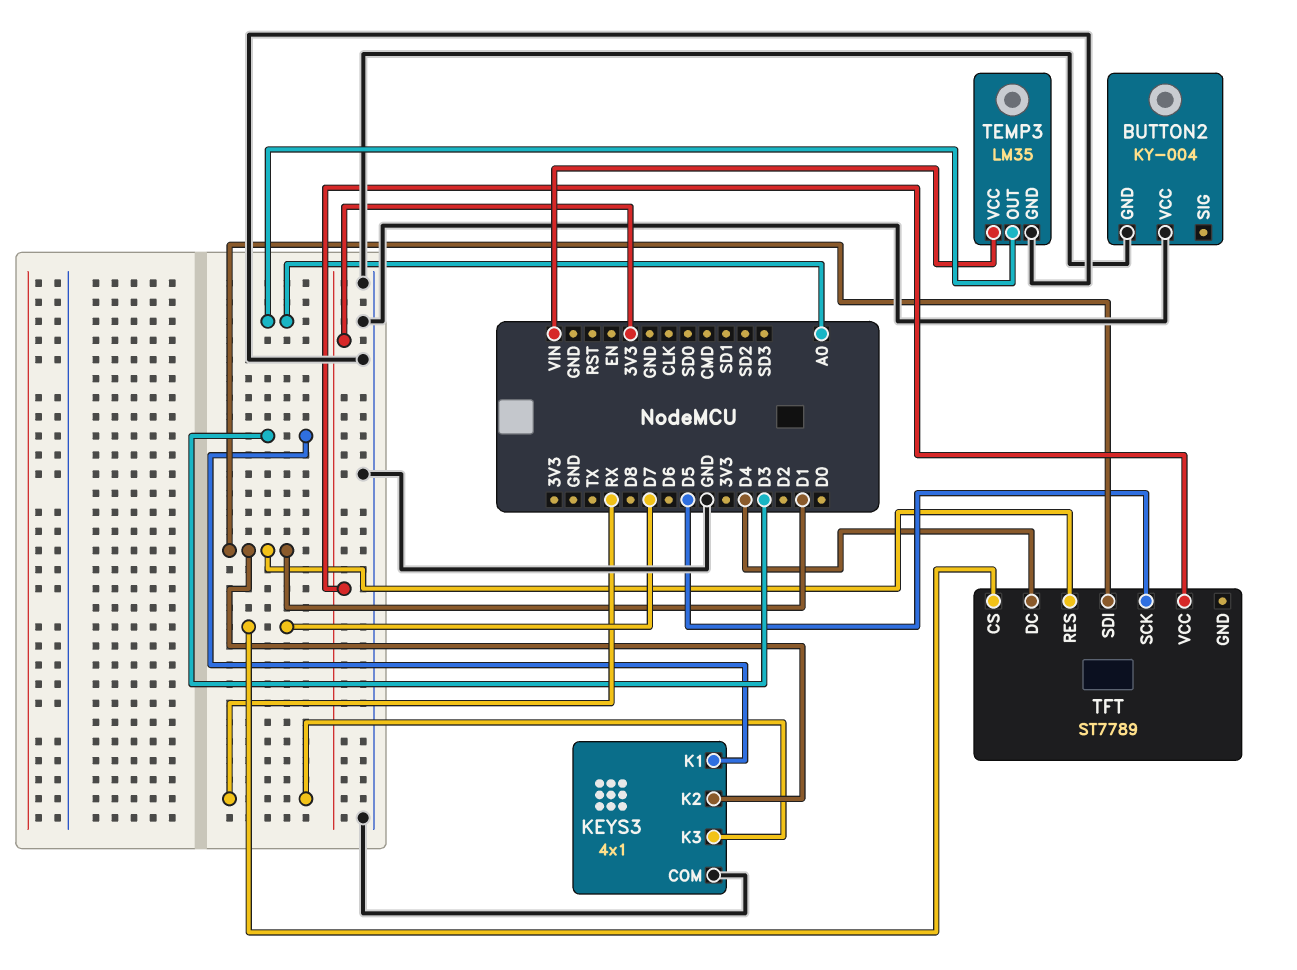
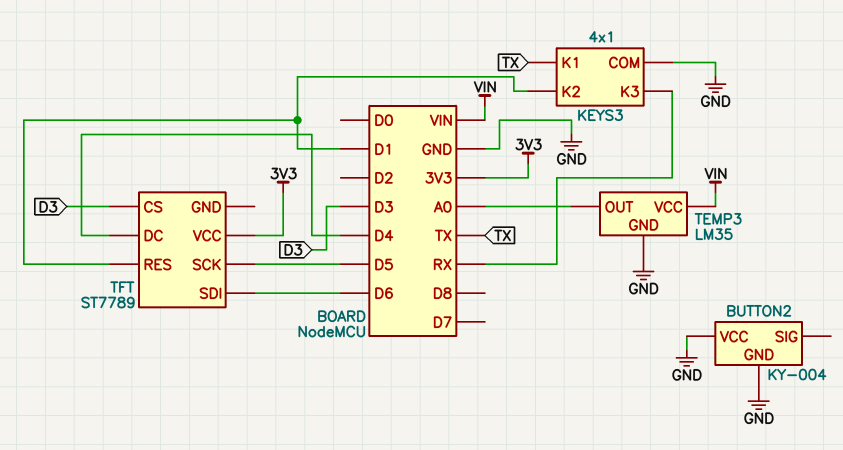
KEYS3 pin K1: D3 -> TX
TFT pin CS: D7 -> D3
TFT pin SDI: D1 -> D6

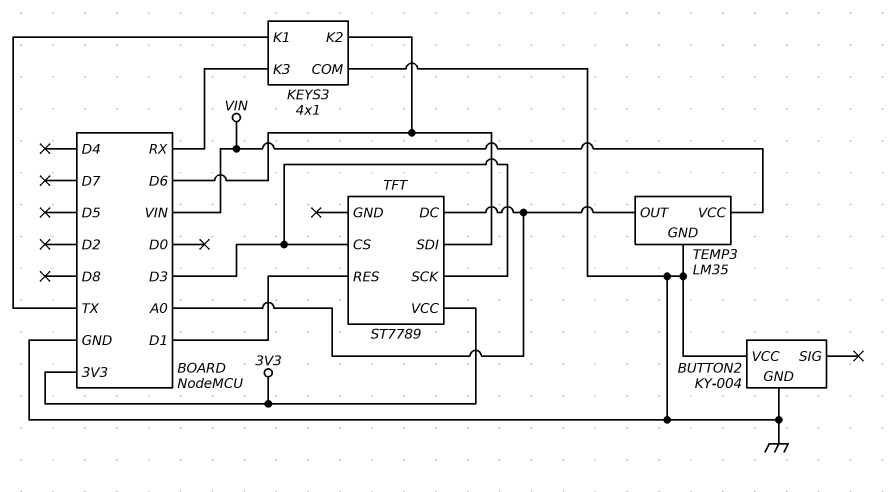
KEYS3 pin K2: D1 -> D6
TFT pin DC: D4 -> A0
TFT pin SCK: D5 -> D3

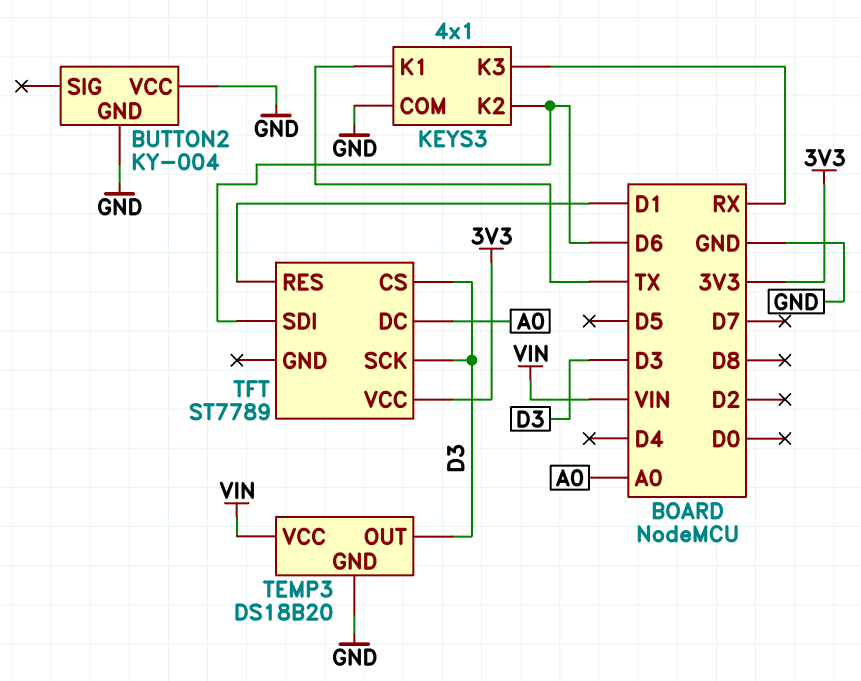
TEMP3: LM35 -> DS18B20
TEMP3 pin OUT: A0 -> D3

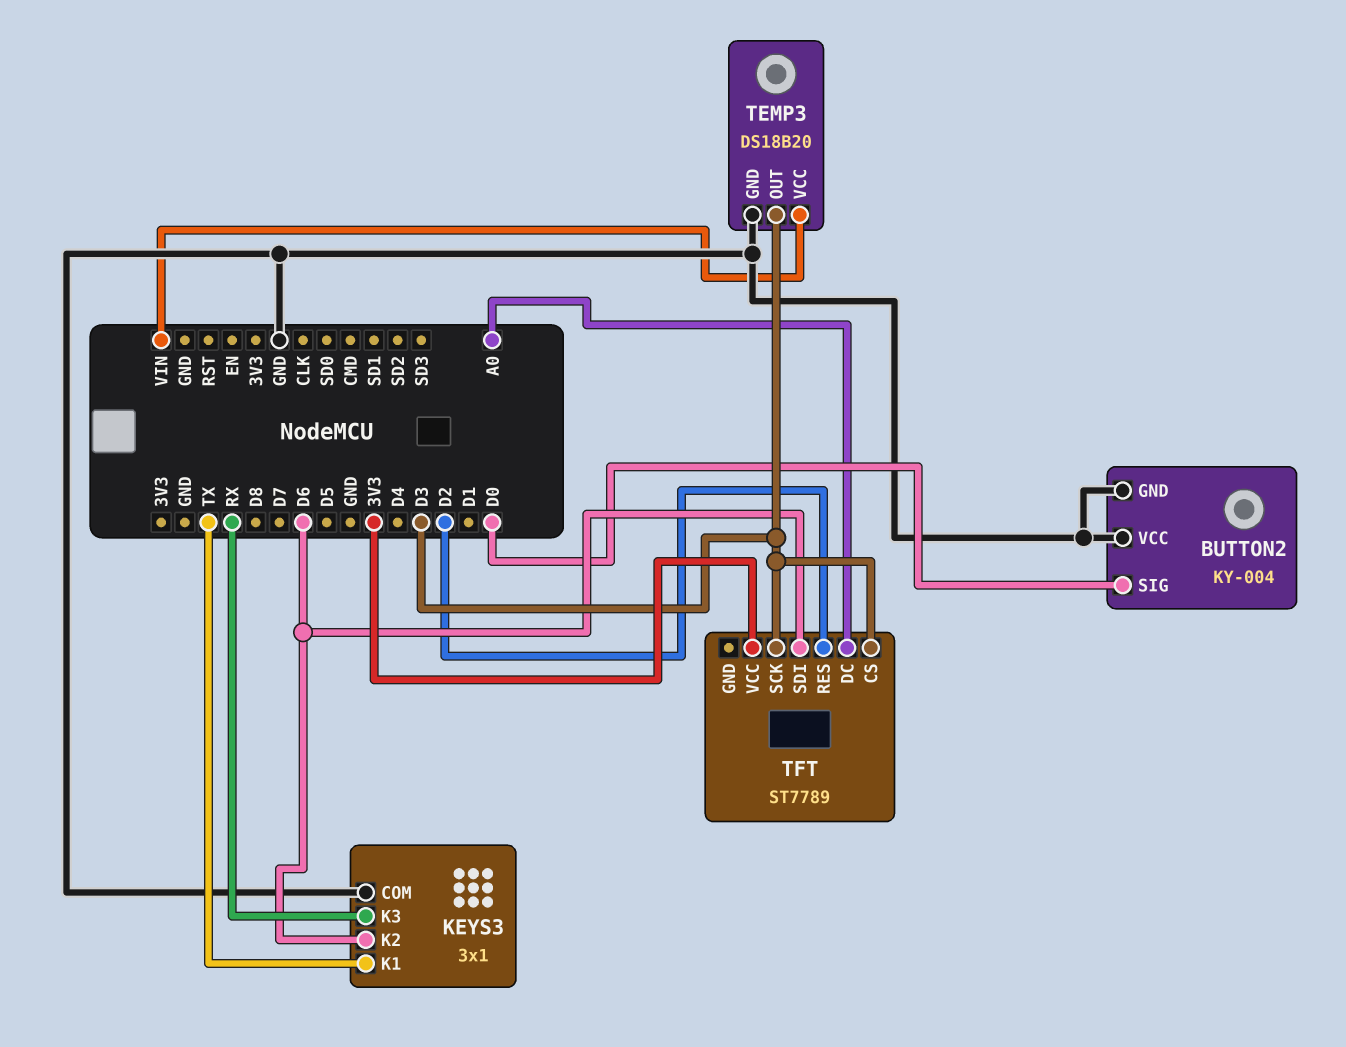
BUTTON2 pin SIG: none -> D0
KEYS3: 4x1 -> 3x1
TFT pin RES: D1 -> D2

